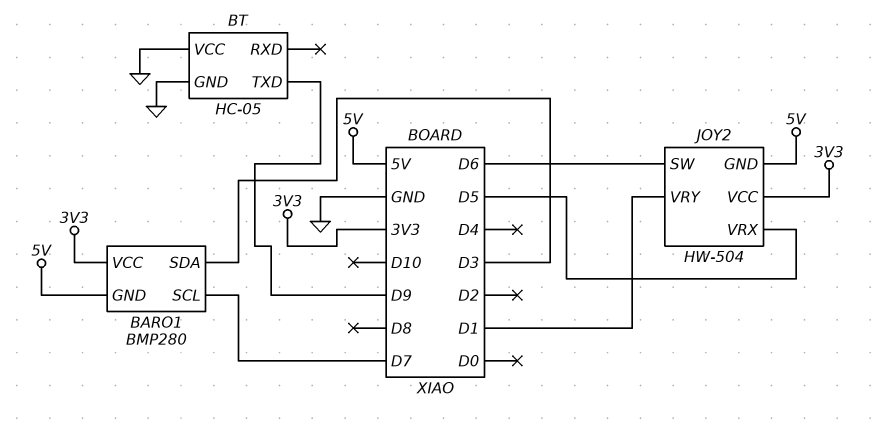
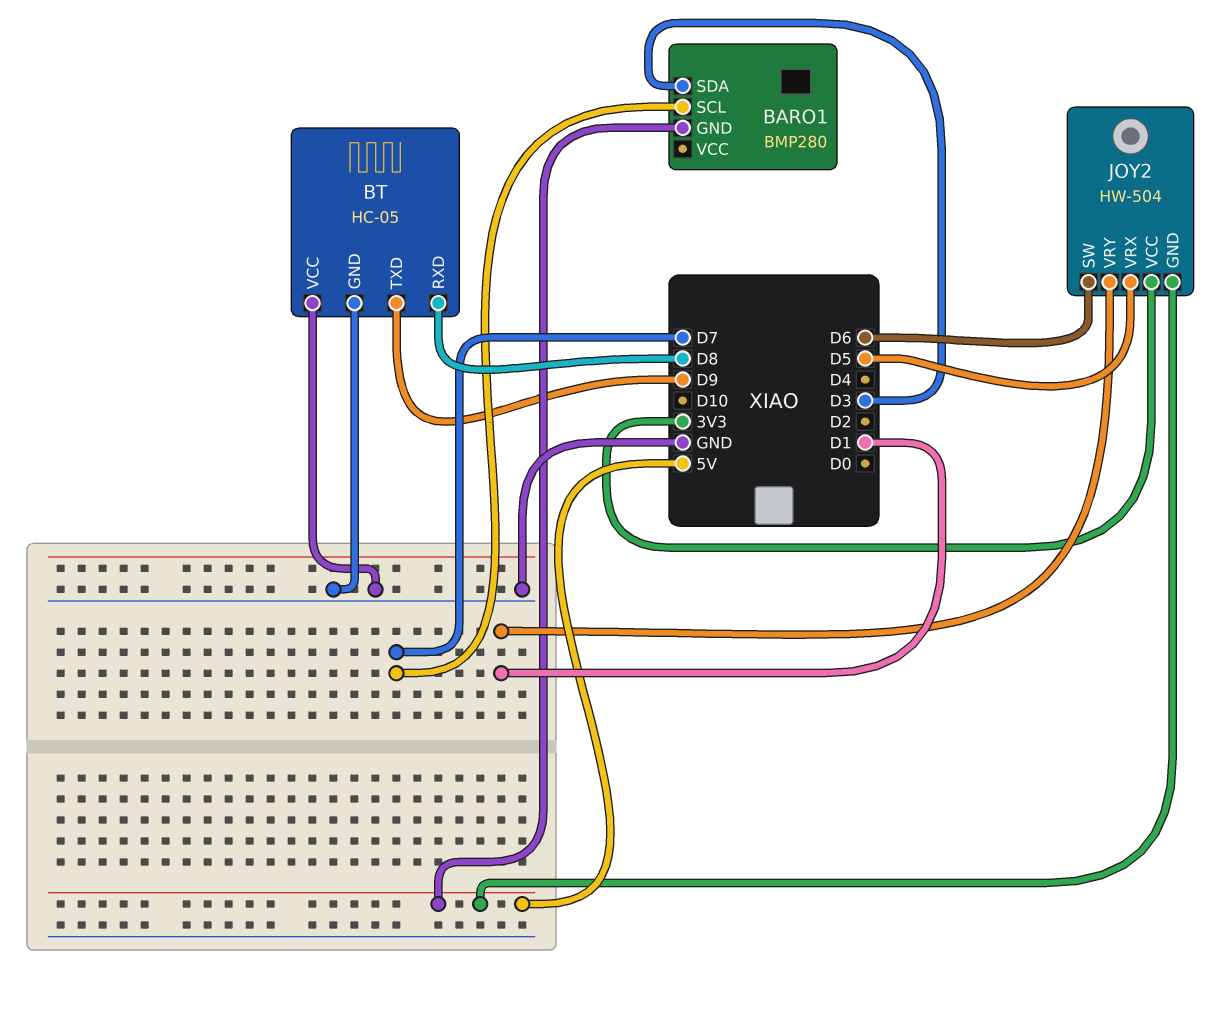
BARO1 pin VCC: 3V3 -> none
BT pin RXD: none -> D8

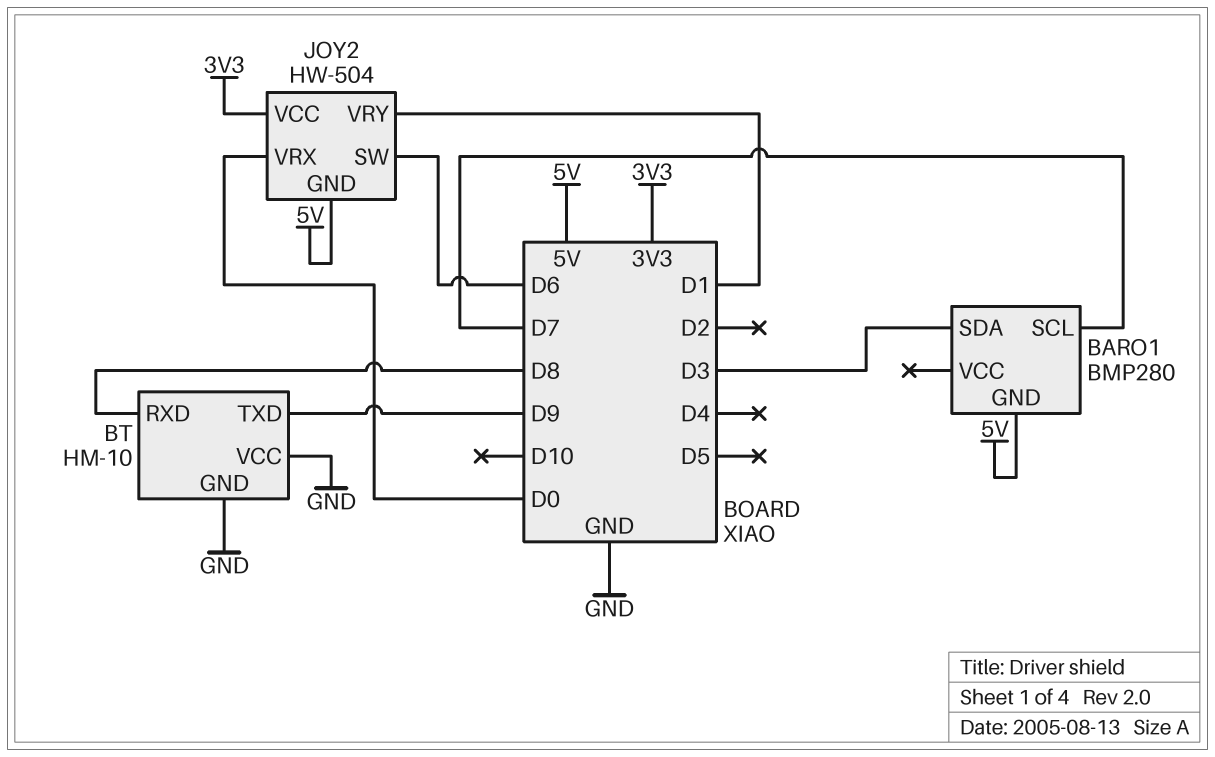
BT: HC-05 -> HM-10
JOY2 pin VRX: D5 -> D0

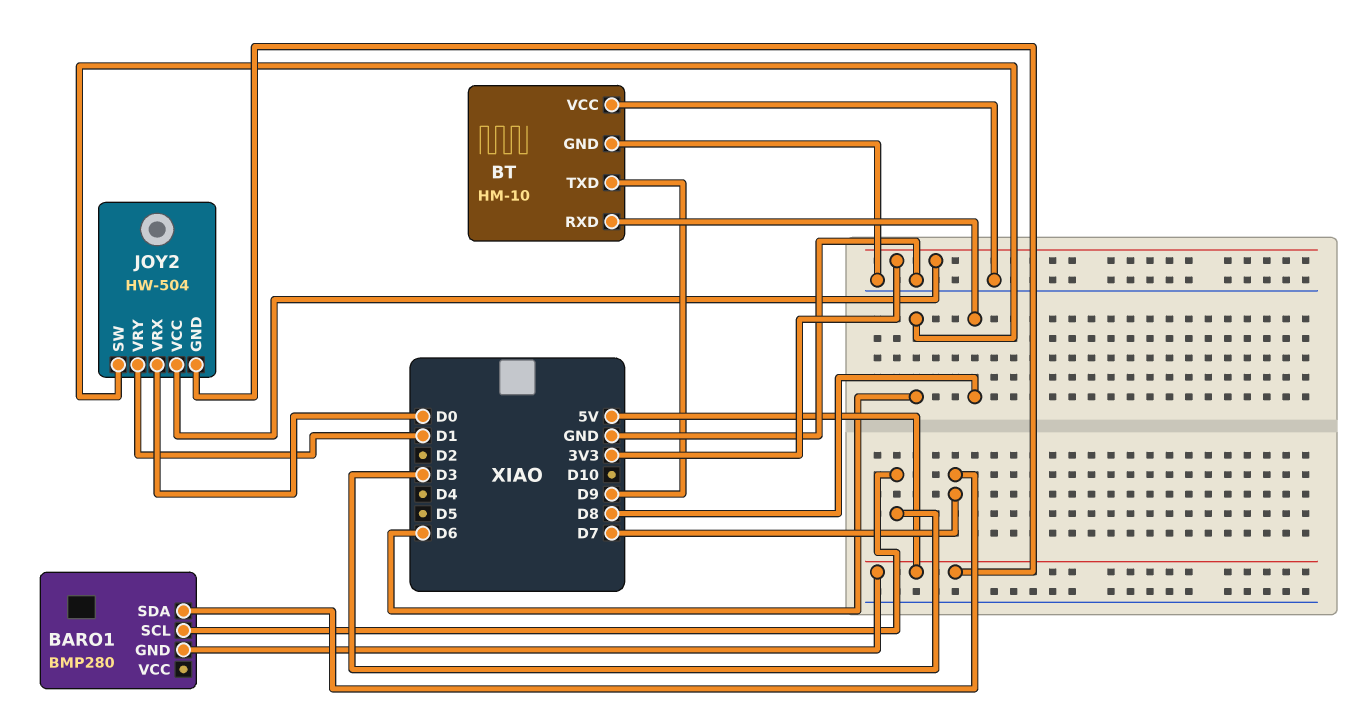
BARO1 pin SCL: D7 -> D3
BARO1 pin SDA: D3 -> D7

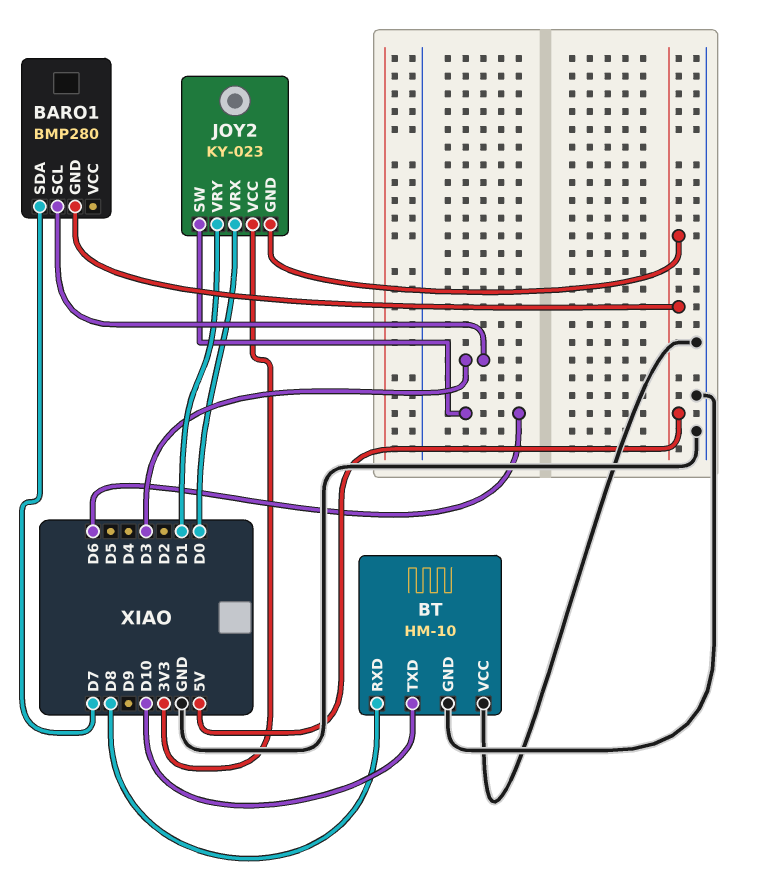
BT pin TXD: D9 -> D10
JOY2: HW-504 -> KY-023

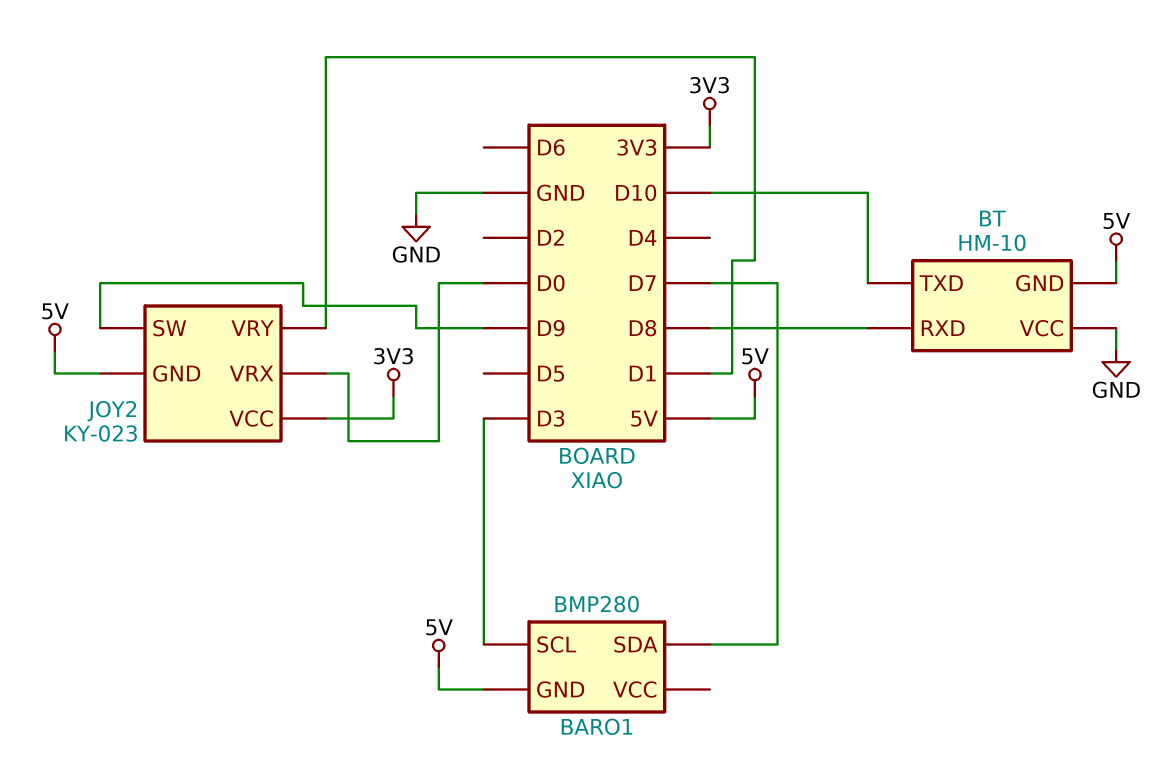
BT pin GND: GND -> 5V
JOY2 pin SW: D6 -> D9

